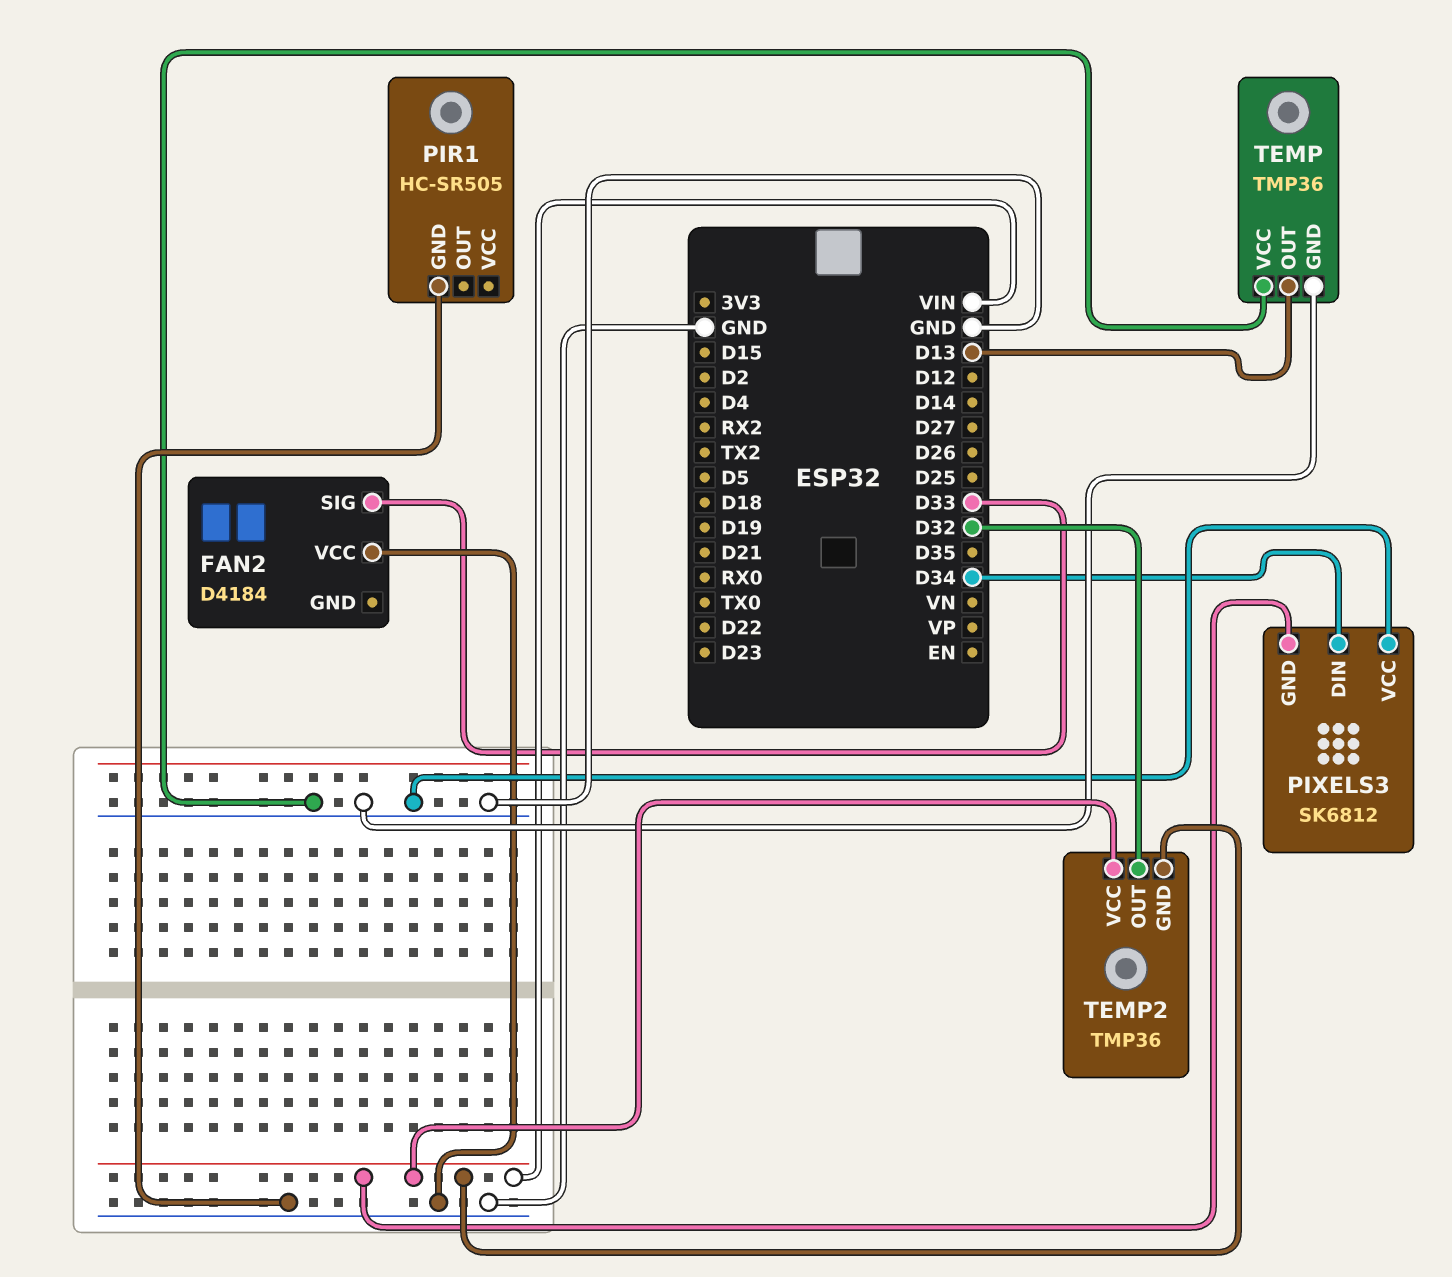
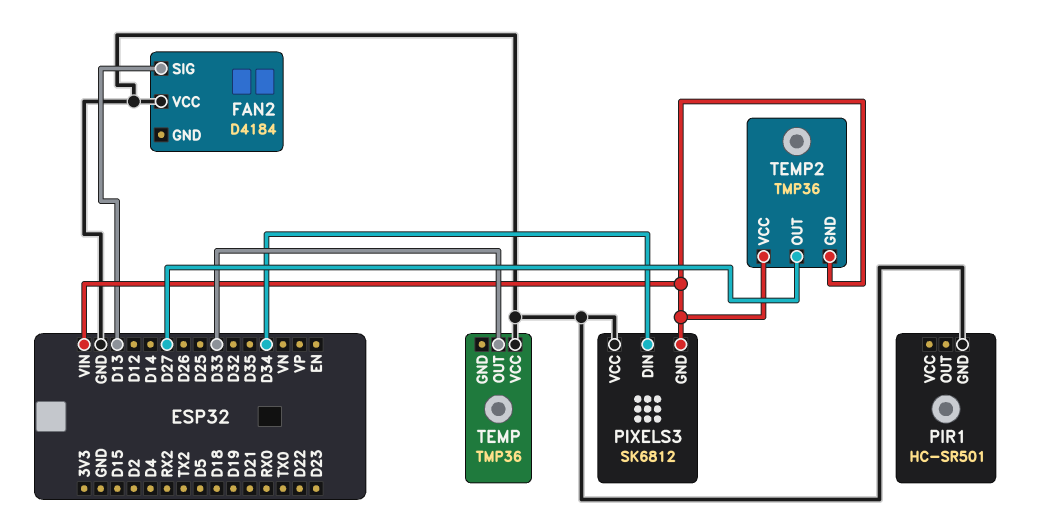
FAN2 pin SIG: D33 -> D13
PIR1: HC-SR505 -> HC-SR501
TEMP pin GND: GND -> none
TEMP pin OUT: D13 -> D33
TEMP2 pin OUT: D32 -> D27

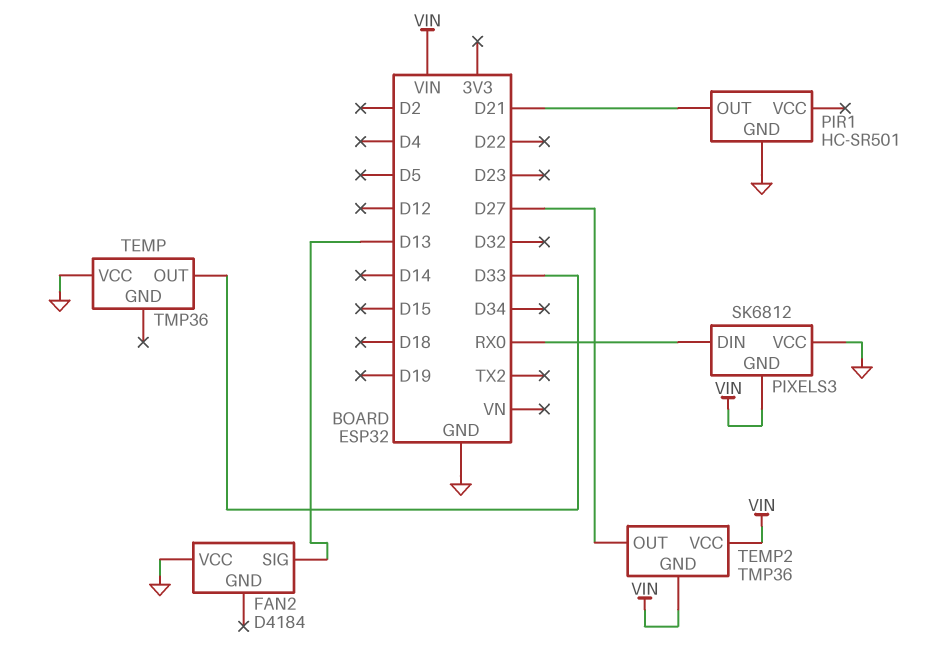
PIR1 pin OUT: none -> D21
PIXELS3 pin DIN: D34 -> RX0

